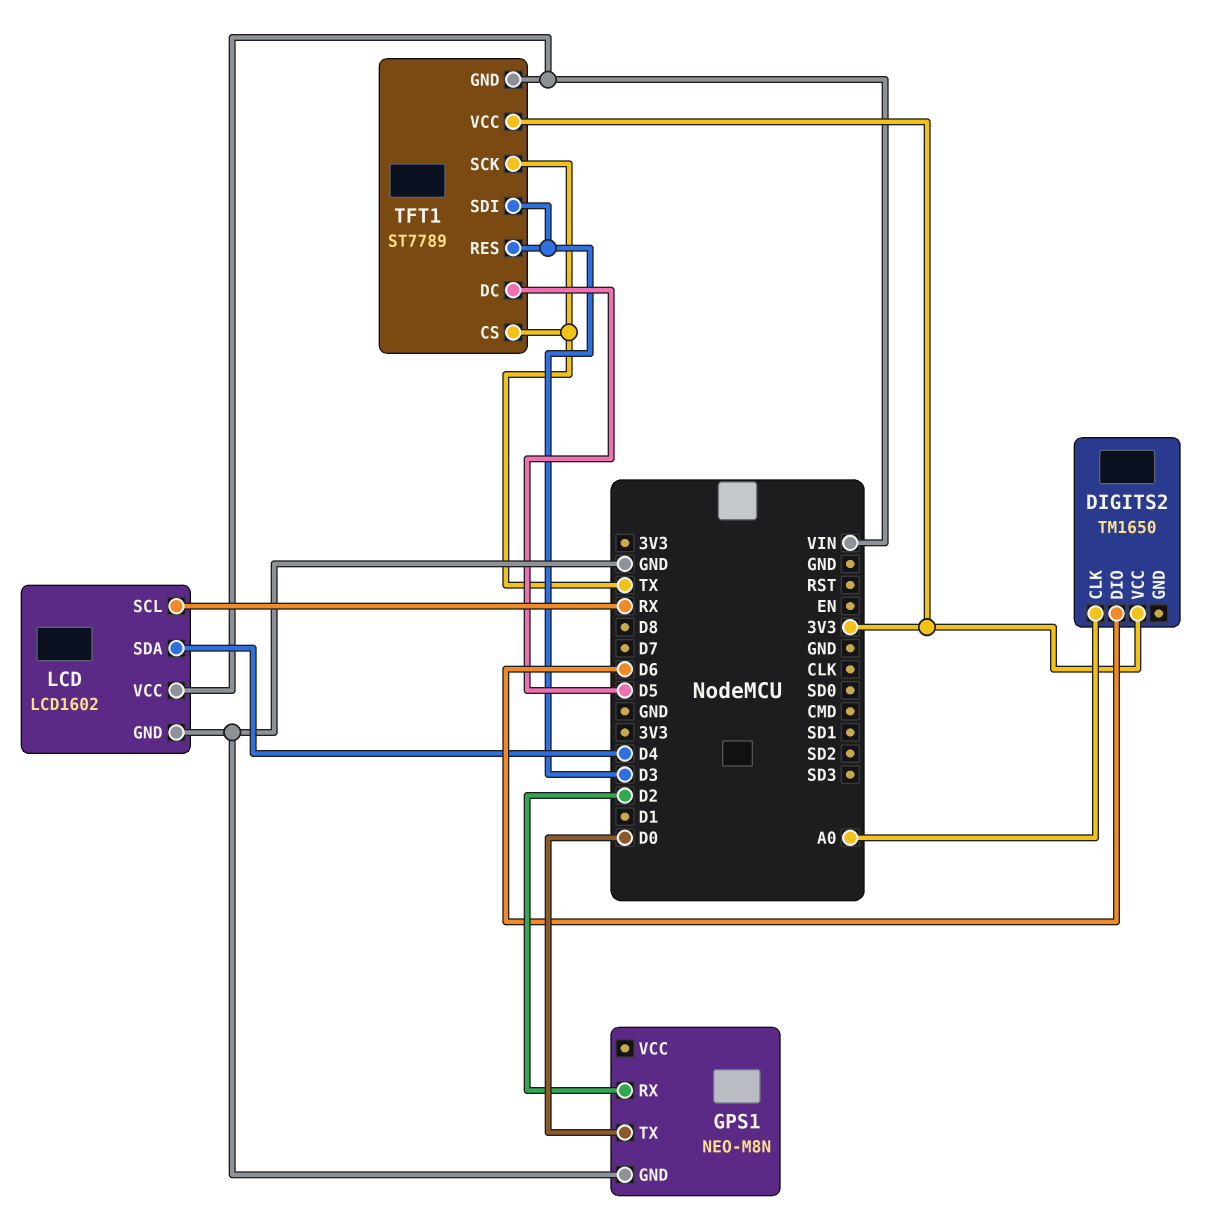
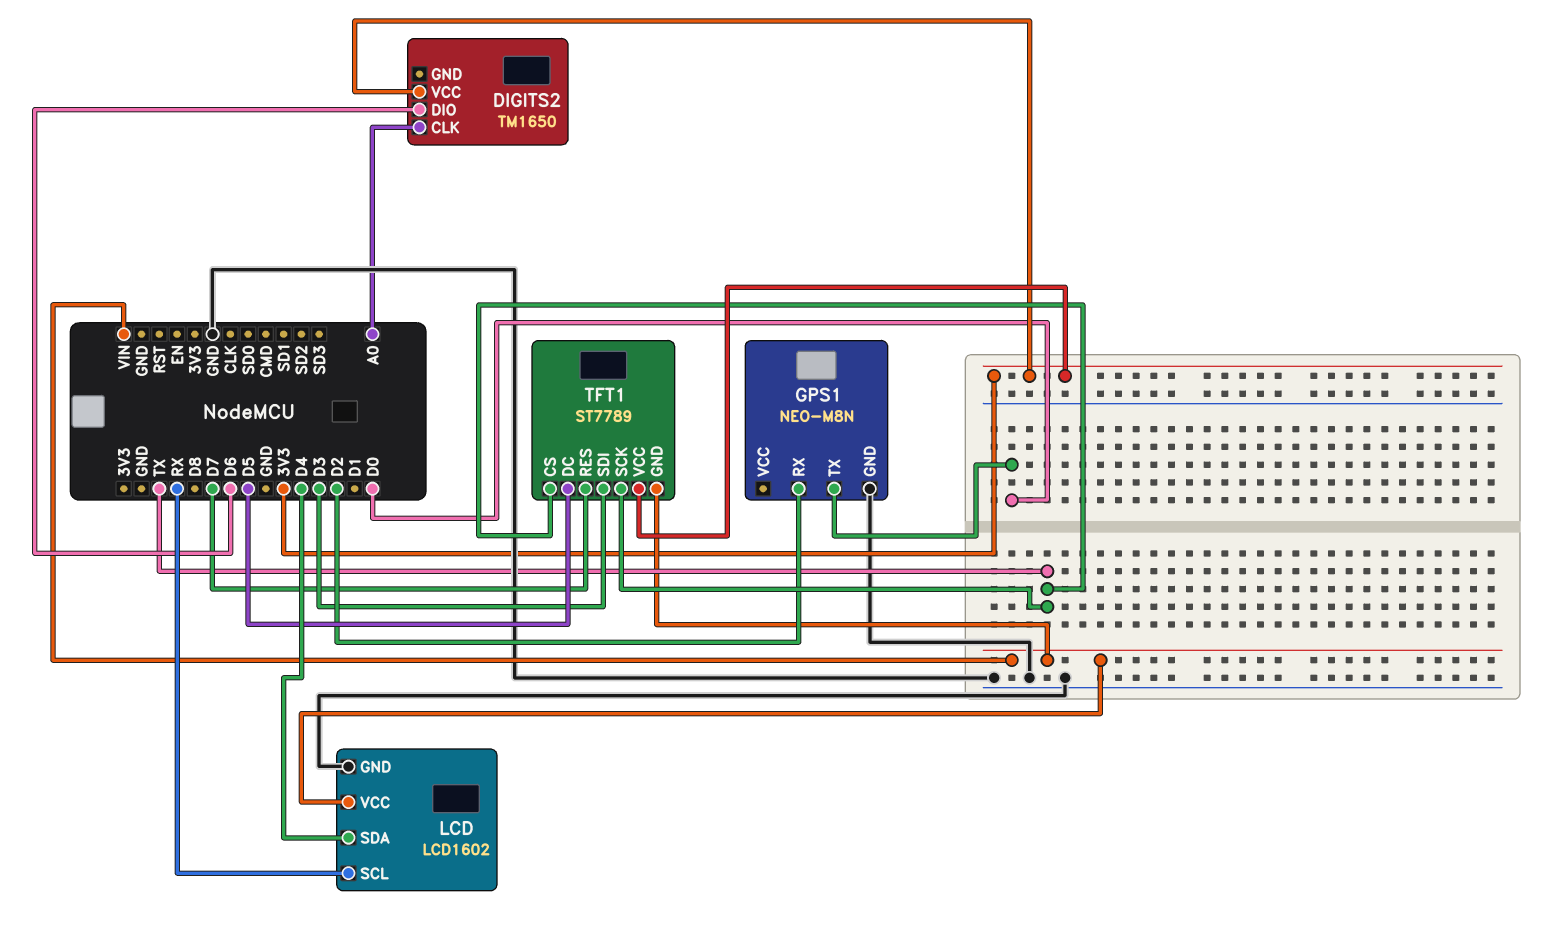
TFT1 pin RES: D3 -> D7

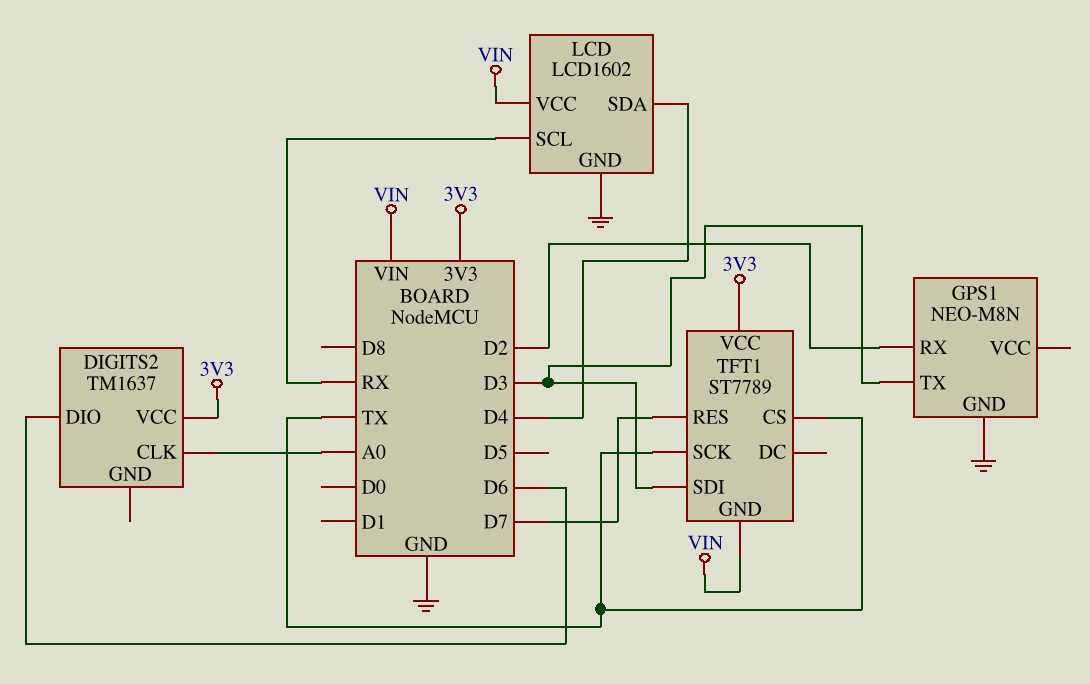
DIGITS2: TM1650 -> TM1637
GPS1 pin TX: D0 -> D3
TFT1 pin DC: D5 -> none

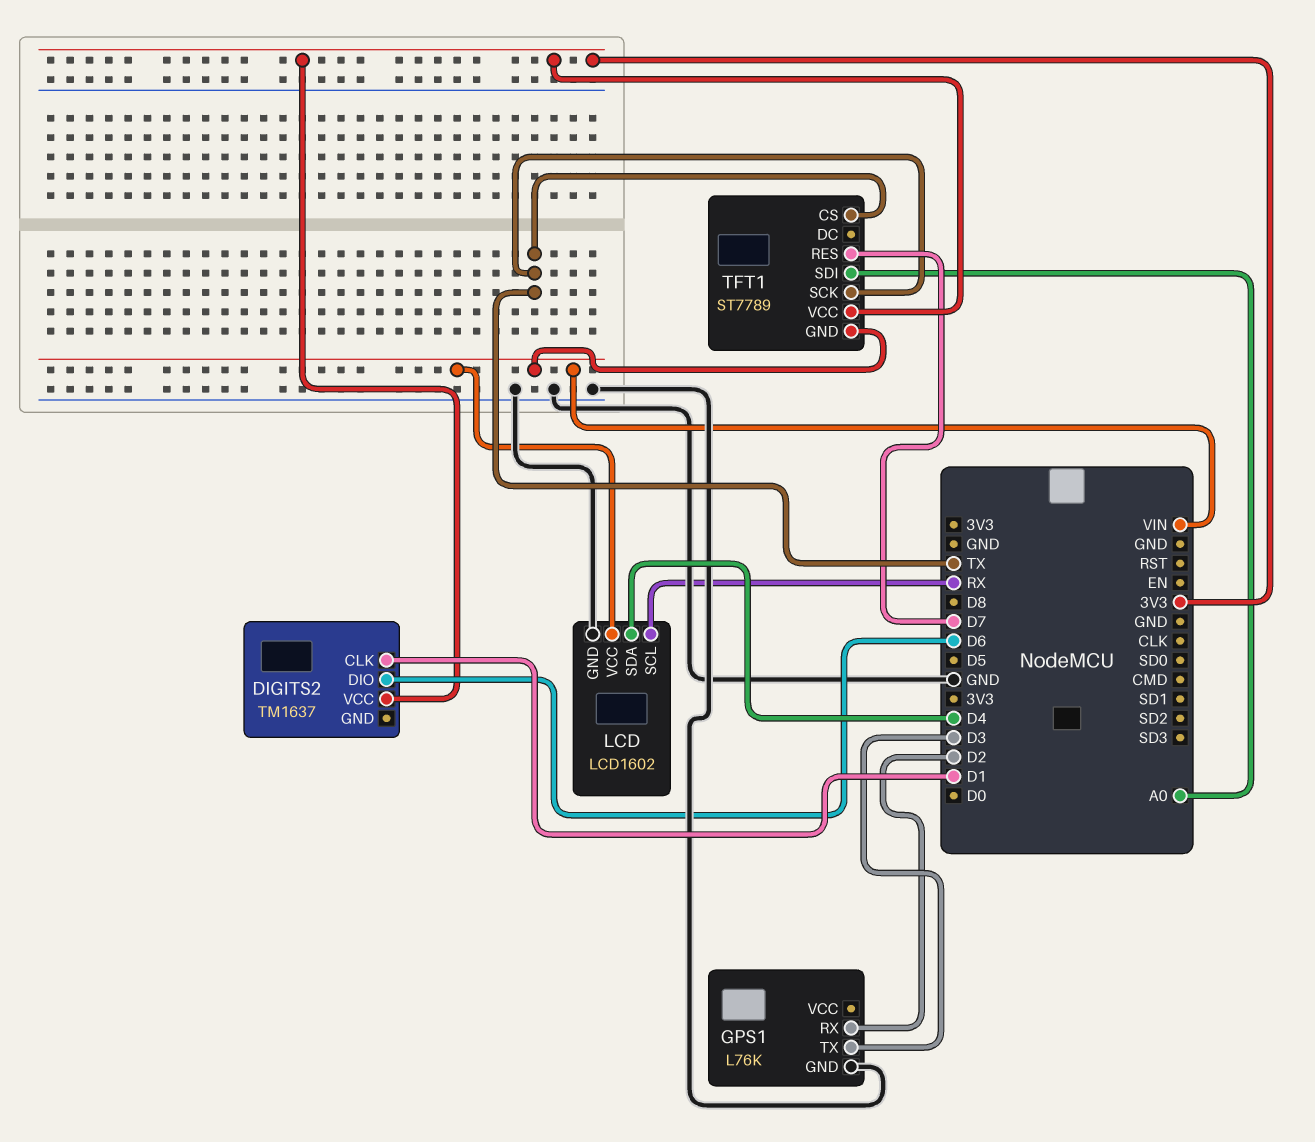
DIGITS2 pin CLK: A0 -> D1
GPS1: NEO-M8N -> L76K
TFT1 pin SDI: D3 -> A0

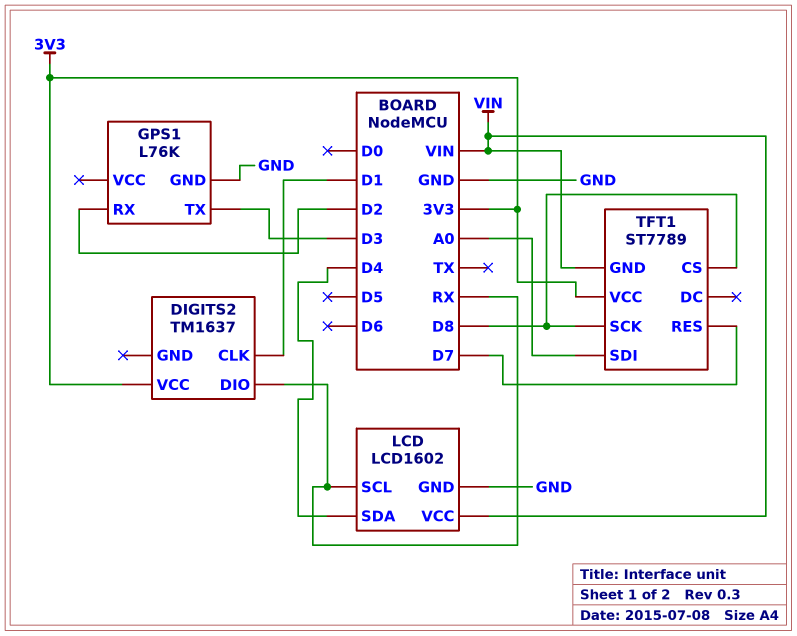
DIGITS2 pin DIO: D6 -> RX
TFT1 pin CS: TX -> D8
TFT1 pin SCK: TX -> D8

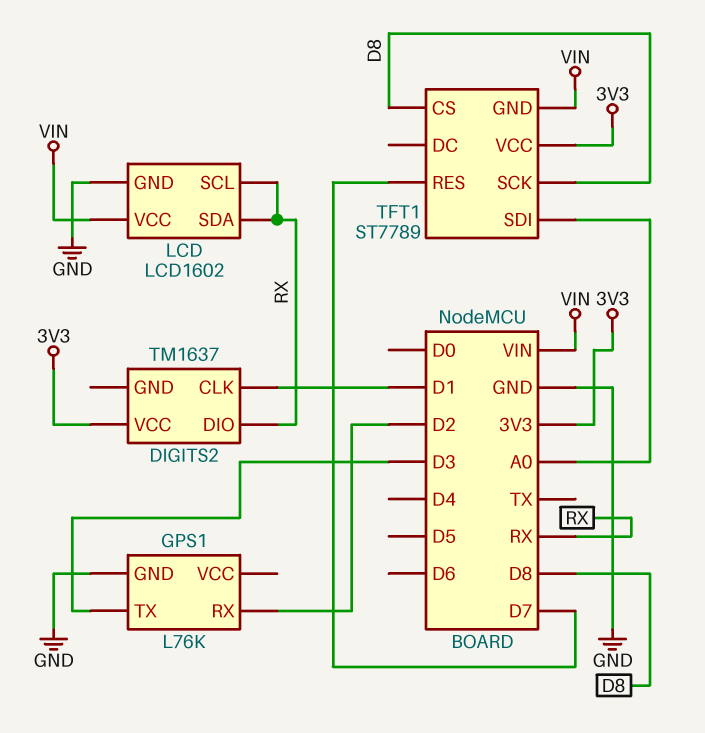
LCD pin SDA: D4 -> RX

